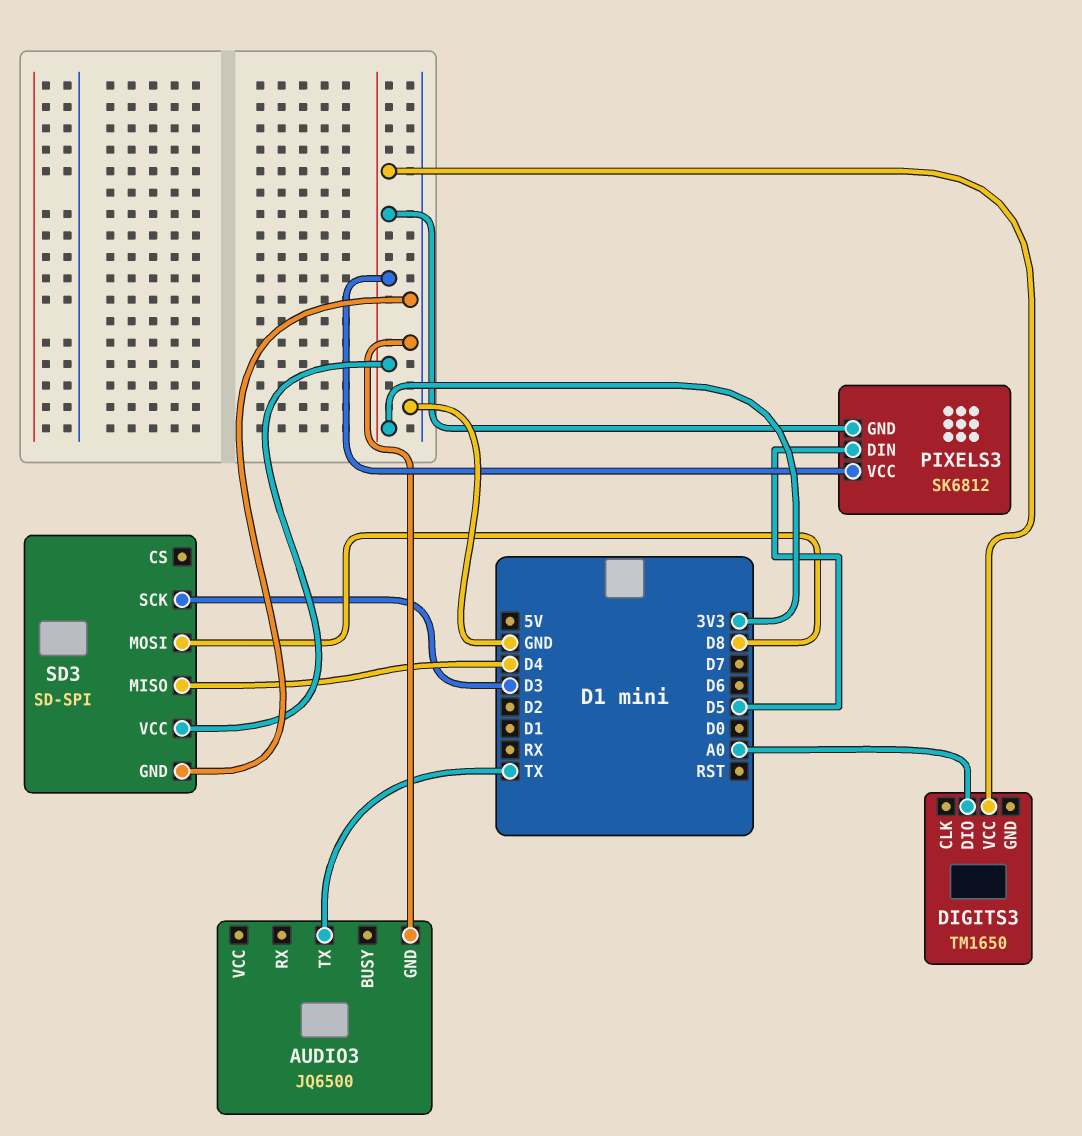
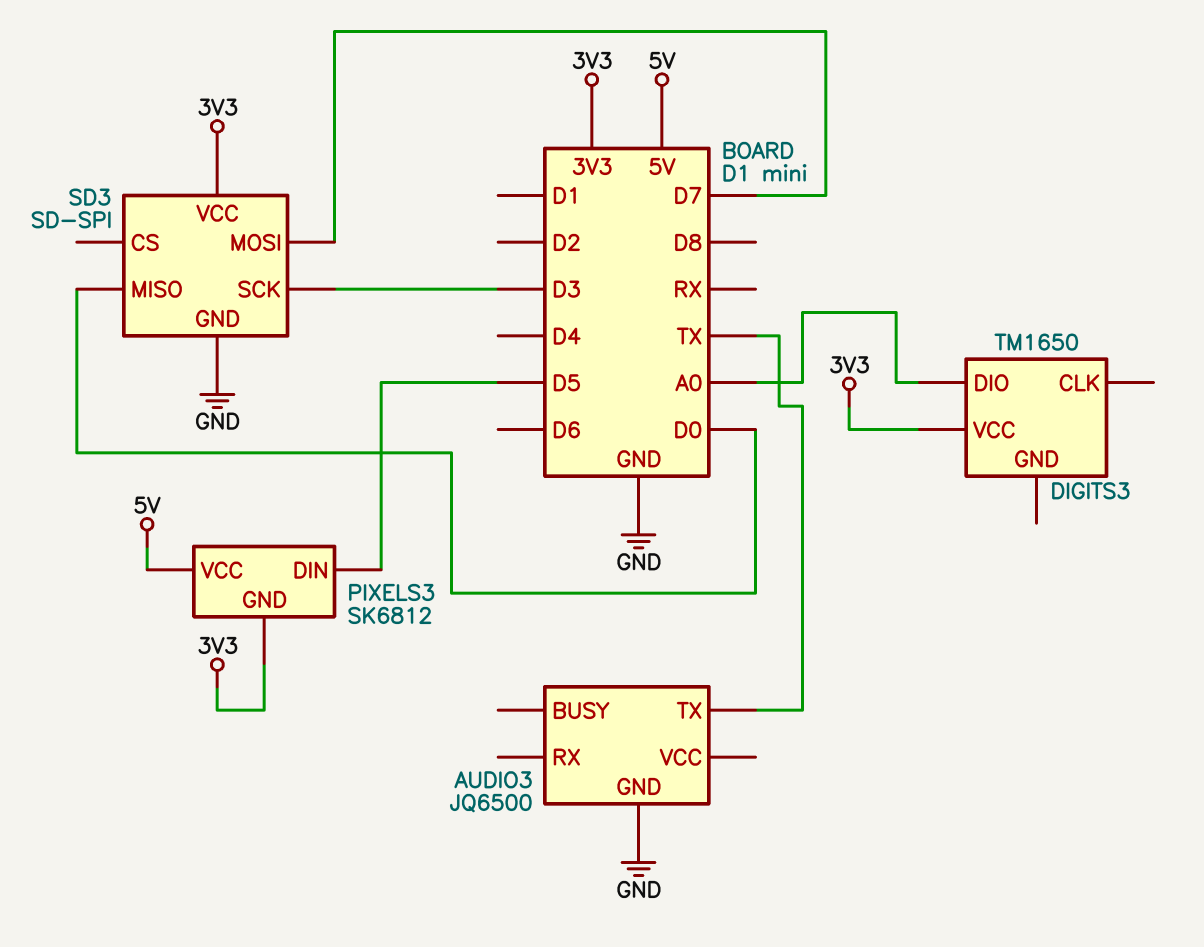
PIXELS3 pin VCC: 3V3 -> 5V
SD3 pin MISO: D4 -> D0
SD3 pin MOSI: D8 -> D7

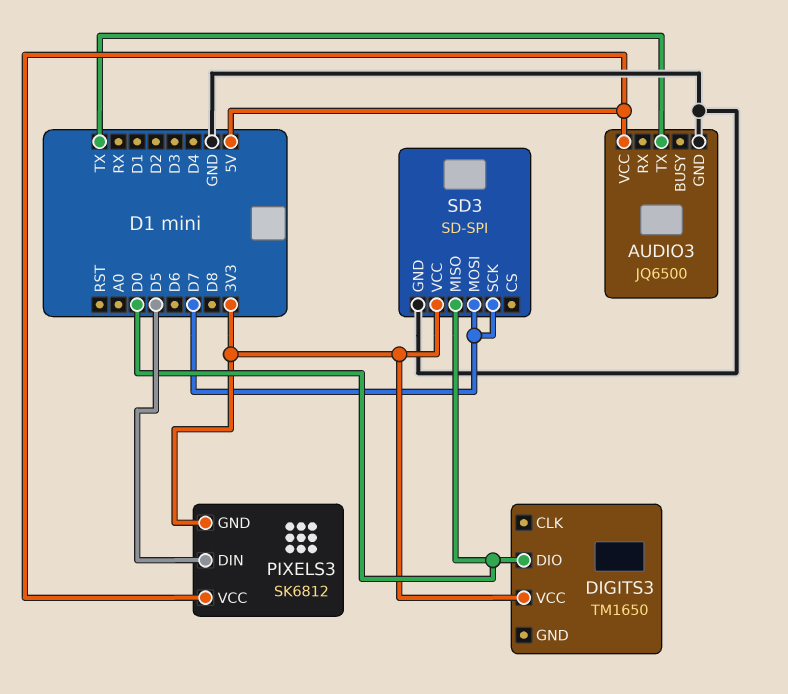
AUDIO3 pin VCC: none -> 5V
DIGITS3 pin DIO: A0 -> D0
SD3 pin SCK: D3 -> D7

